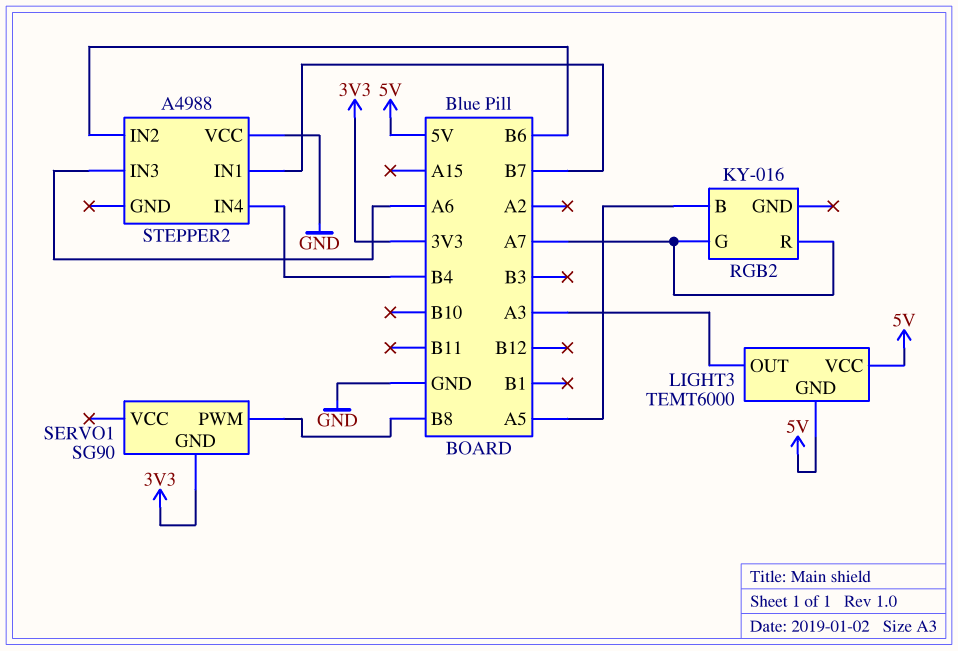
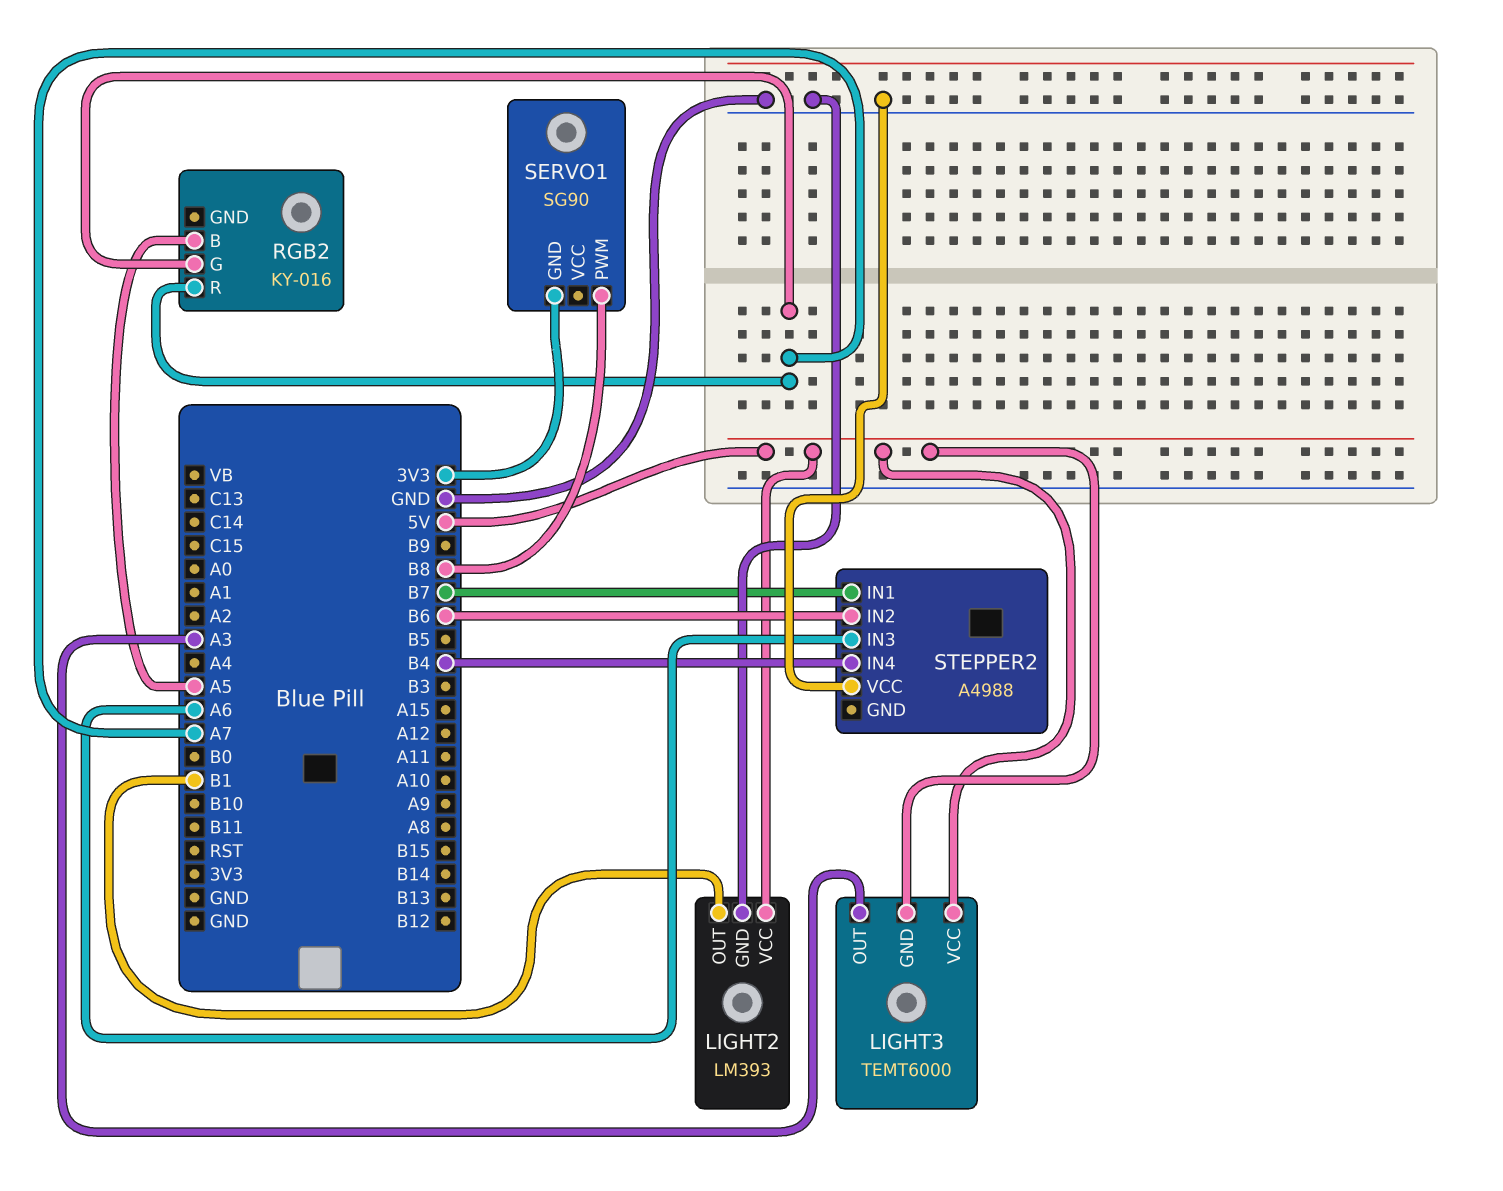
LIGHT2: none -> LM393
LIGHT2 pin GND: none -> GND
LIGHT2 pin OUT: none -> B1
LIGHT2 pin VCC: none -> 5V

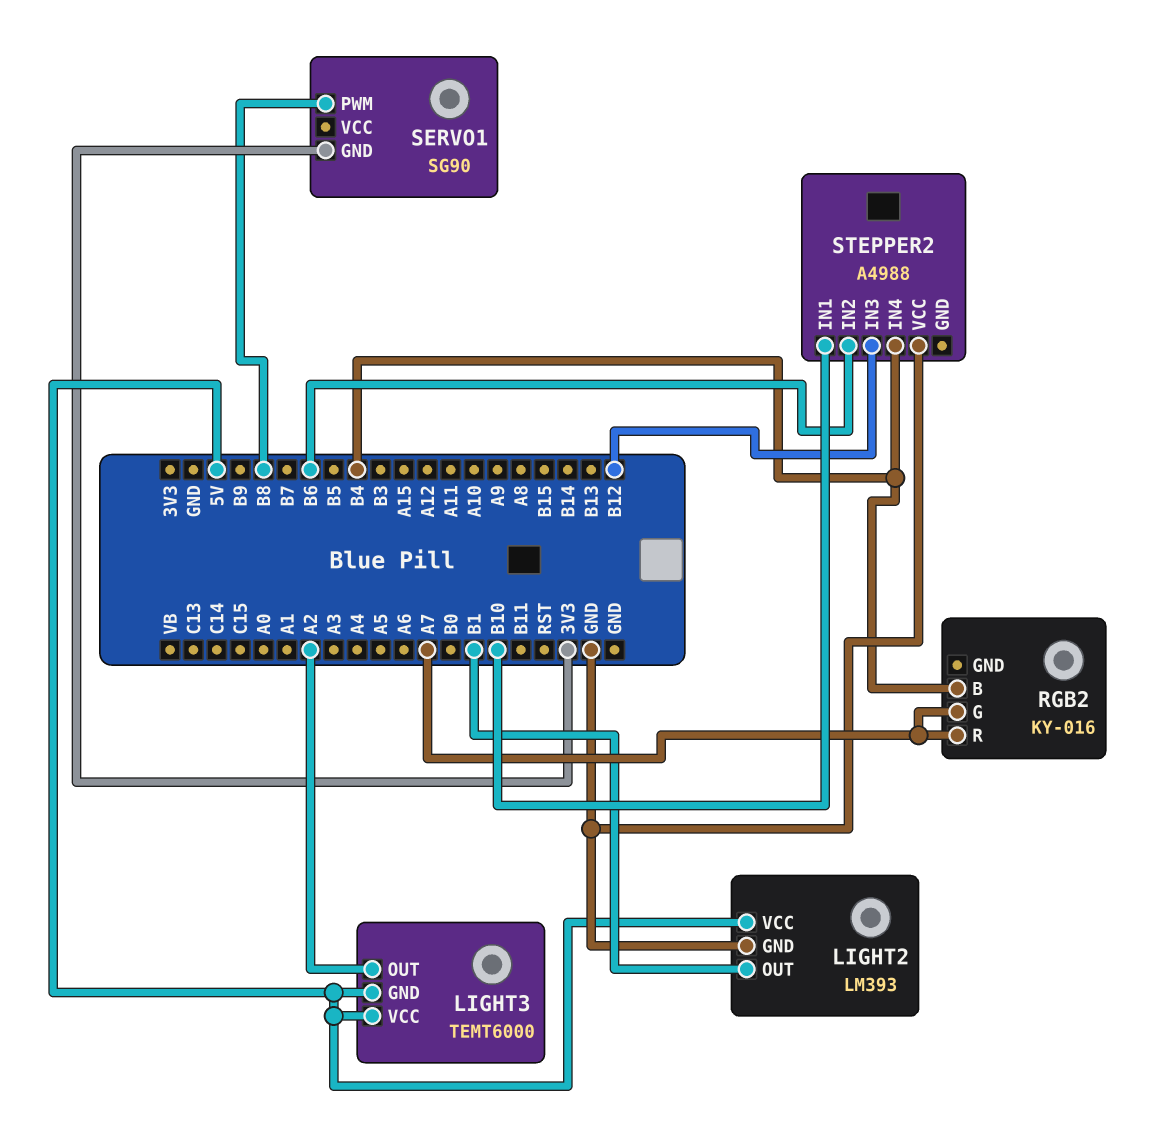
LIGHT3 pin OUT: A3 -> A2
RGB2 pin B: A5 -> B4
STEPPER2 pin IN1: B7 -> B10
STEPPER2 pin IN3: A6 -> B12

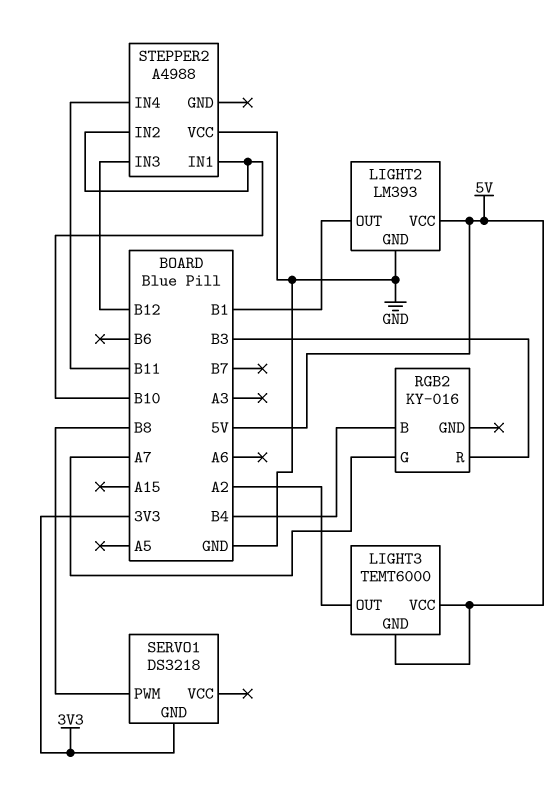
RGB2 pin R: A7 -> B3
SERVO1: SG90 -> DS3218
STEPPER2 pin IN2: B6 -> B10
STEPPER2 pin IN4: B4 -> B11

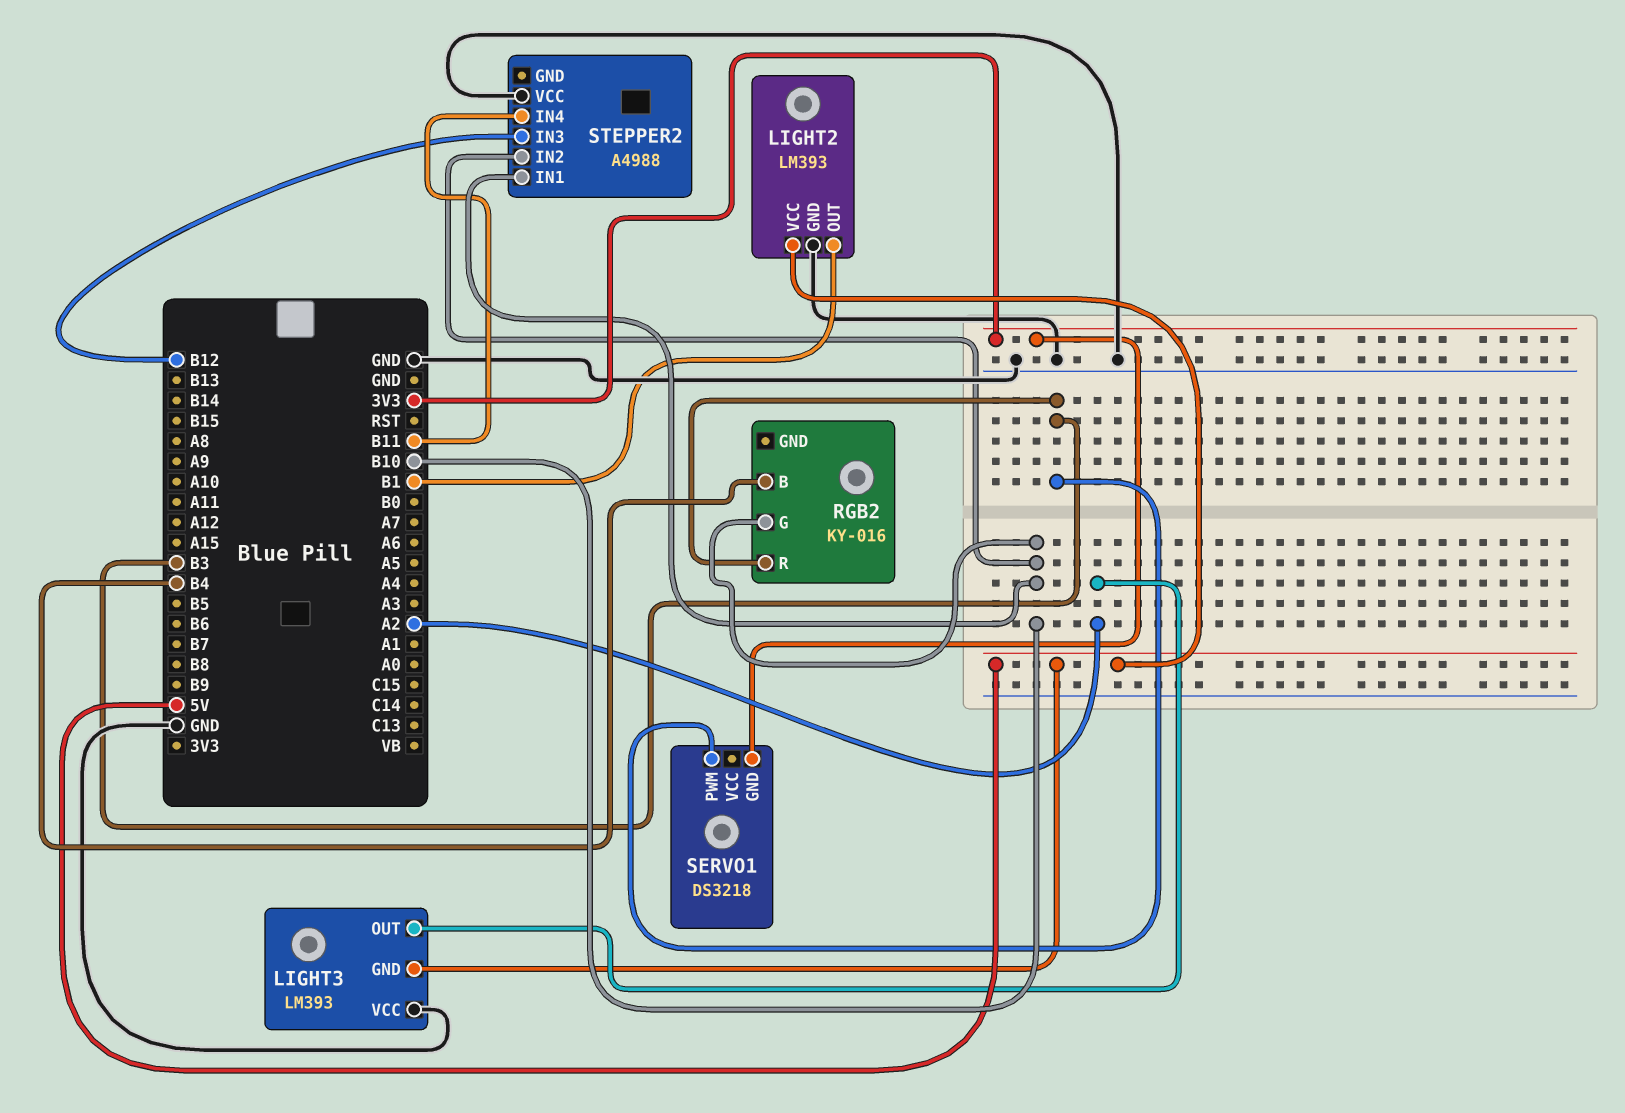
LIGHT3: TEMT6000 -> LM393
LIGHT3 pin VCC: 5V -> GND
RGB2 pin G: A7 -> B10
SERVO1 pin PWM: B8 -> B3

